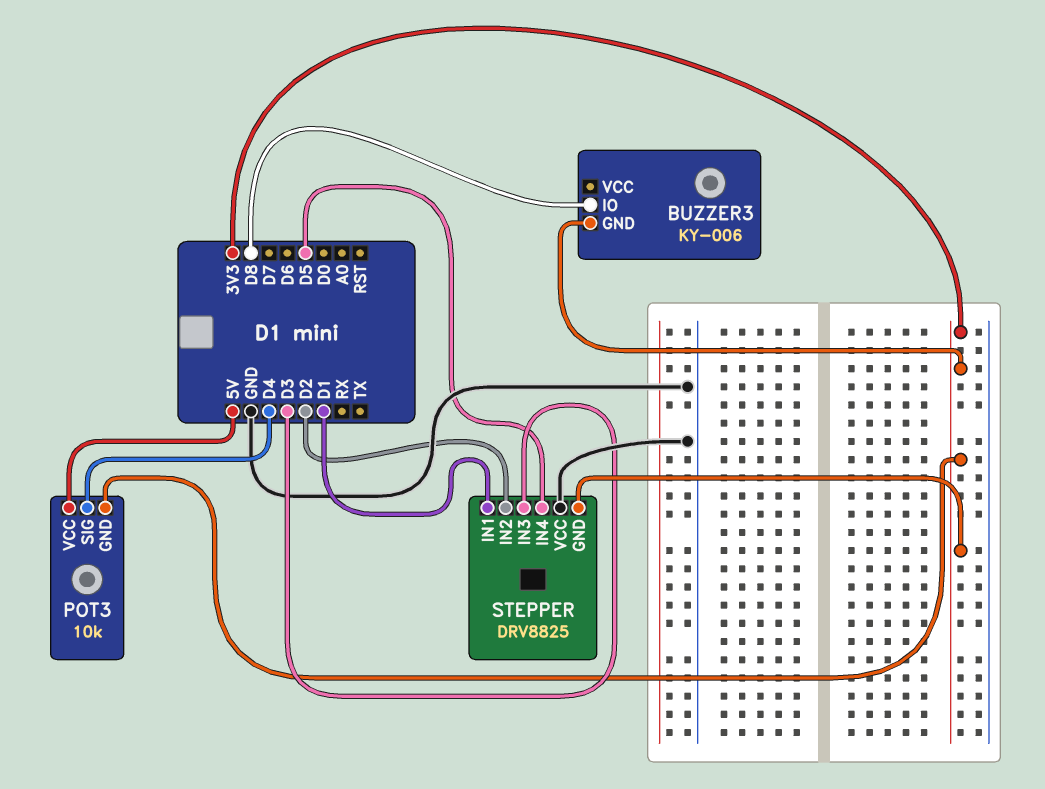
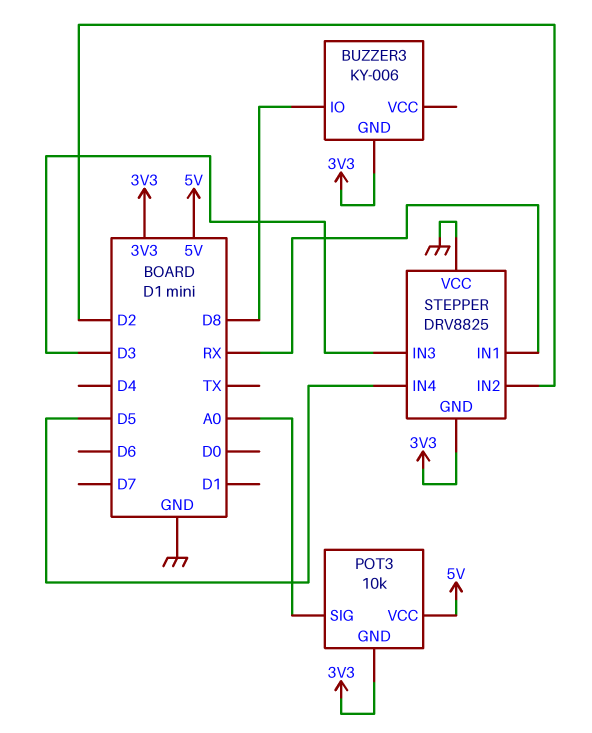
POT3 pin SIG: D4 -> A0
STEPPER pin IN1: D1 -> RX

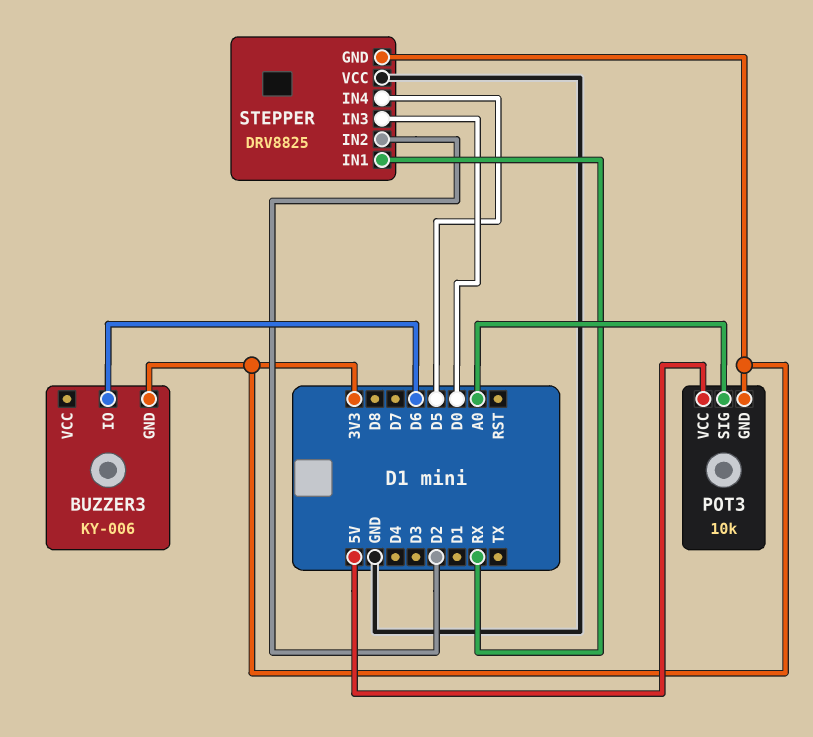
BUZZER3 pin IO: D8 -> D6
STEPPER pin IN3: D3 -> D0

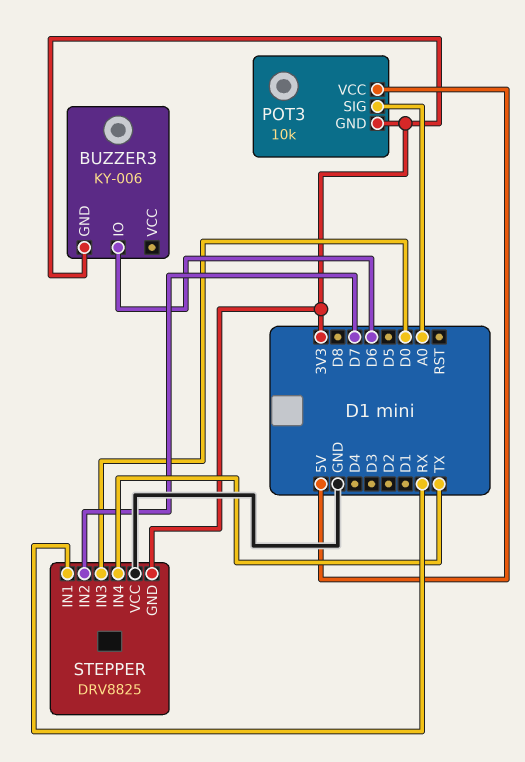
STEPPER pin IN2: D2 -> D7
STEPPER pin IN4: D5 -> TX

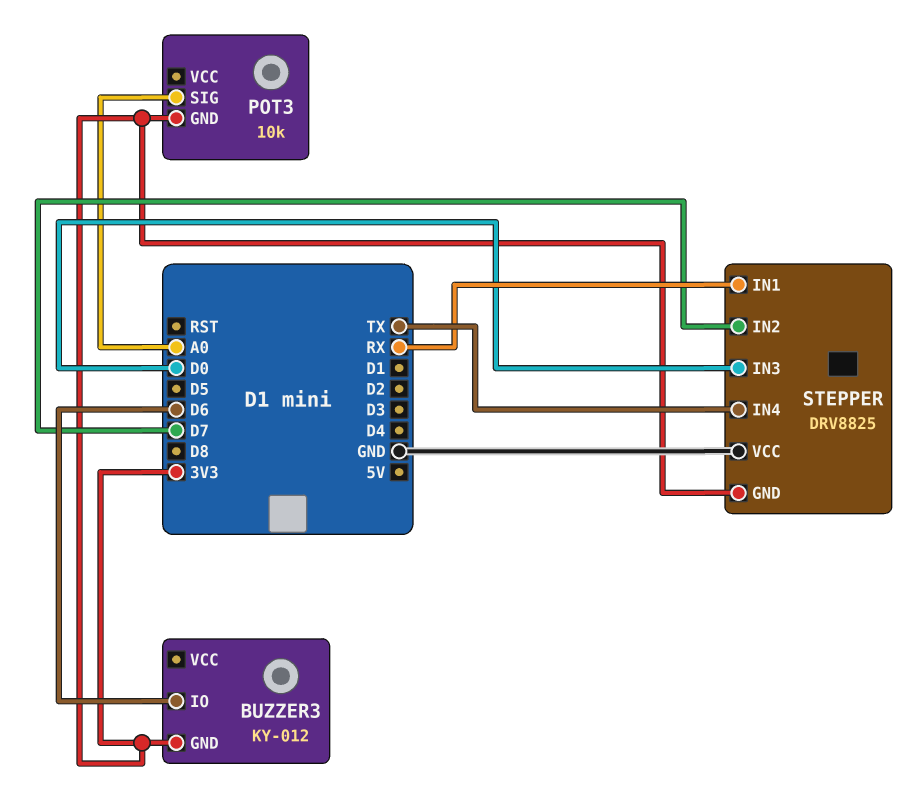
BUZZER3: KY-006 -> KY-012
POT3 pin VCC: 5V -> none

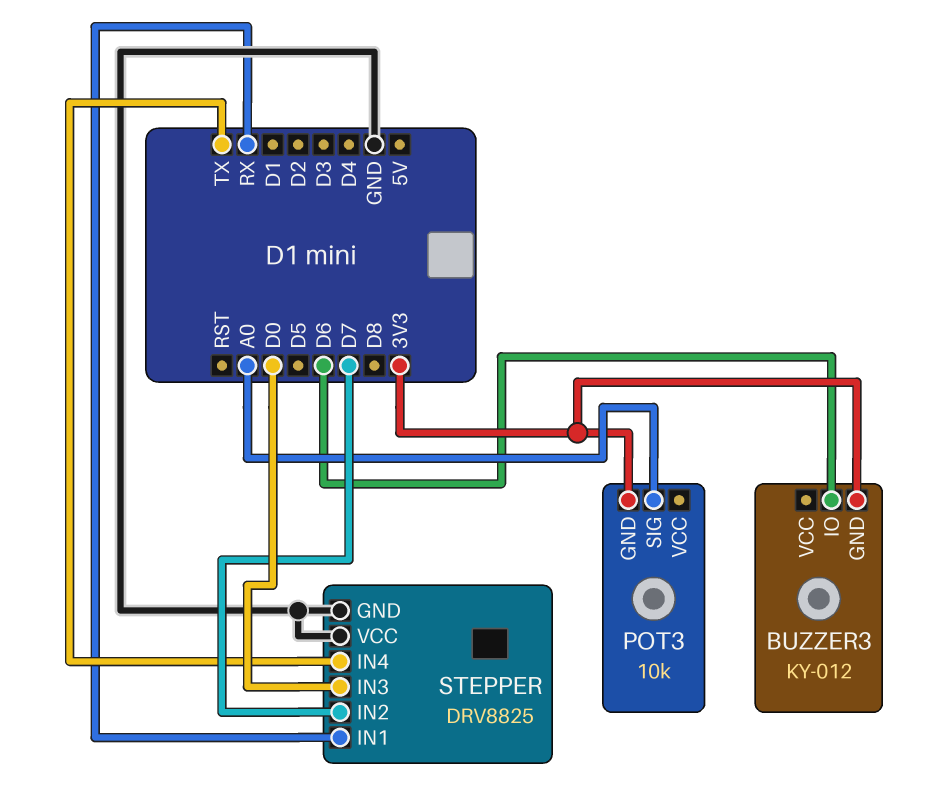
STEPPER pin GND: 3V3 -> GND

